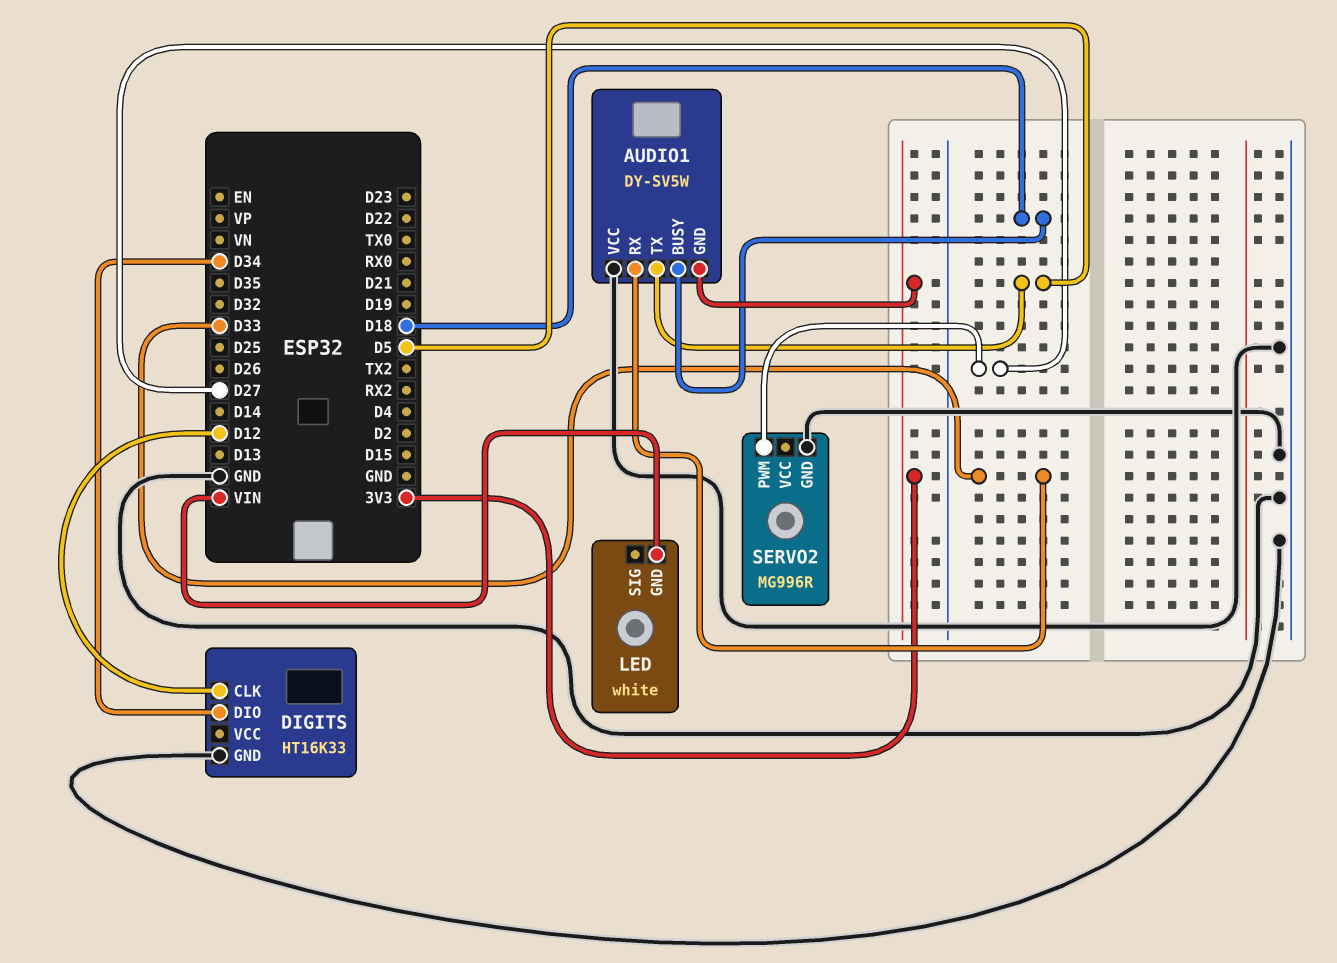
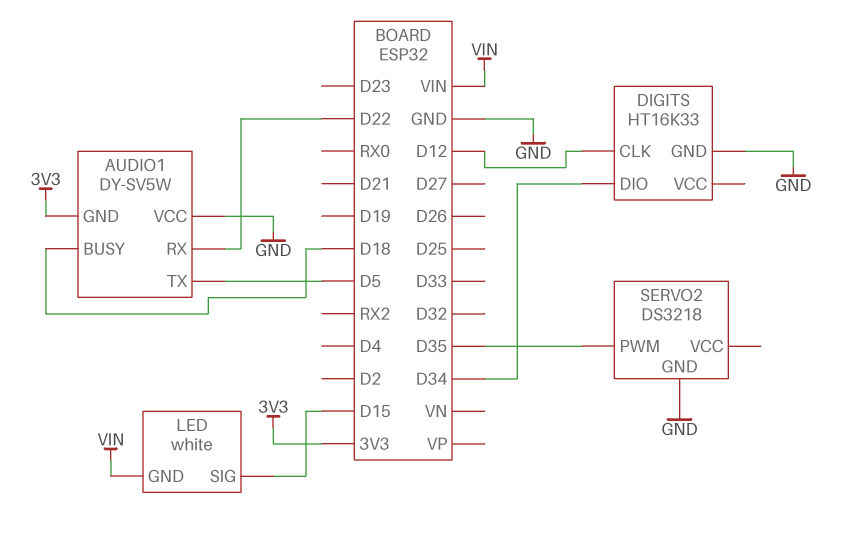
AUDIO1 pin RX: D33 -> D22
LED pin SIG: none -> D15
SERVO2: MG996R -> DS3218
SERVO2 pin PWM: D27 -> D35

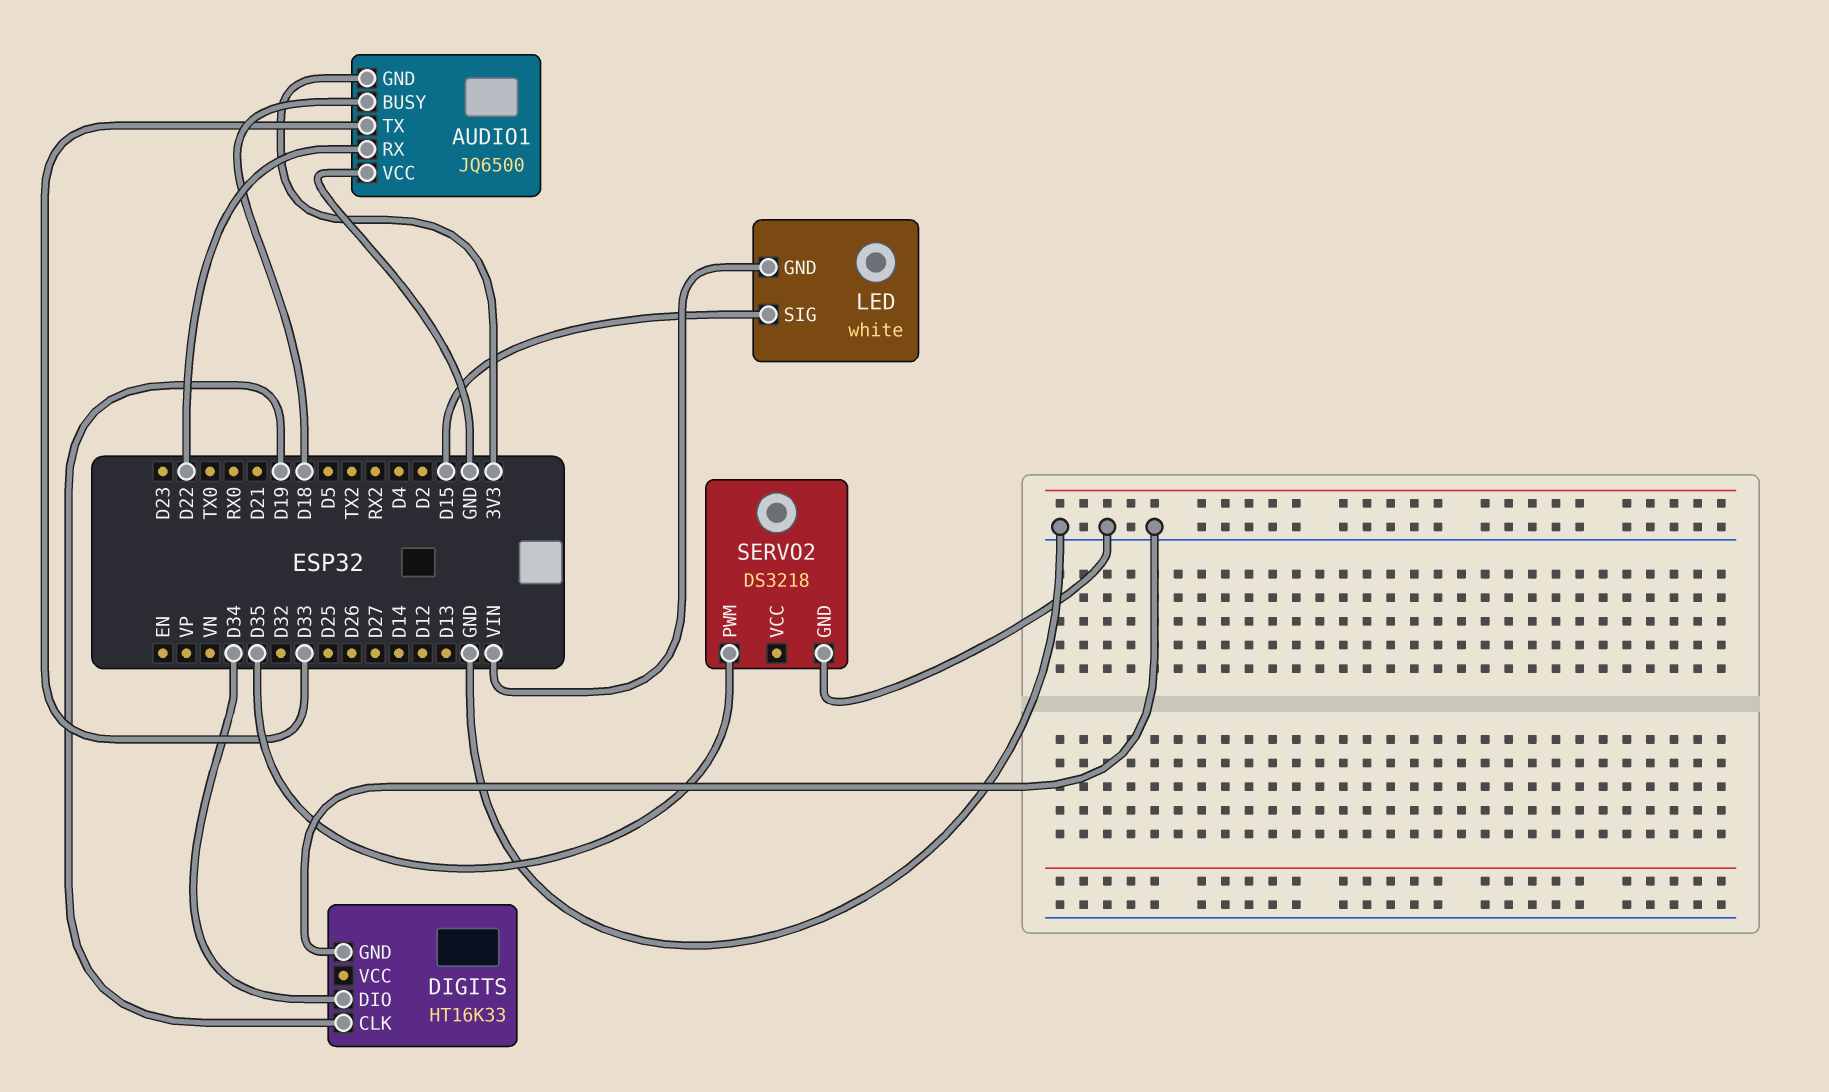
AUDIO1: DY-SV5W -> JQ6500
AUDIO1 pin TX: D5 -> D33
DIGITS pin CLK: D12 -> D19

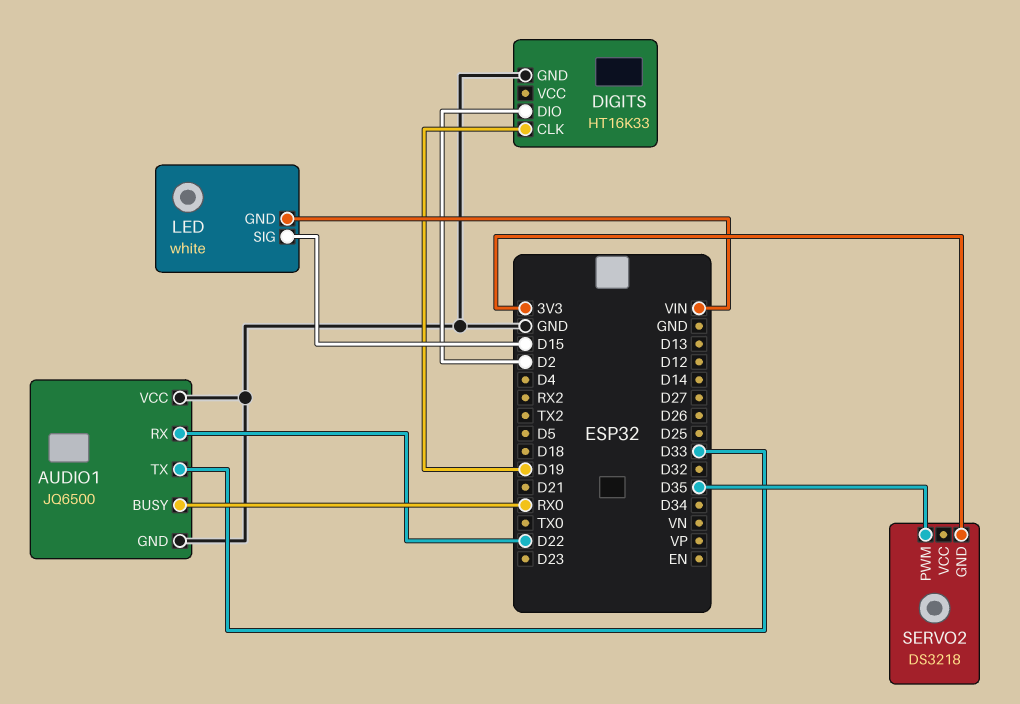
AUDIO1 pin BUSY: D18 -> RX0
AUDIO1 pin GND: 3V3 -> GND
DIGITS pin DIO: D34 -> D2
SERVO2 pin GND: GND -> 3V3

